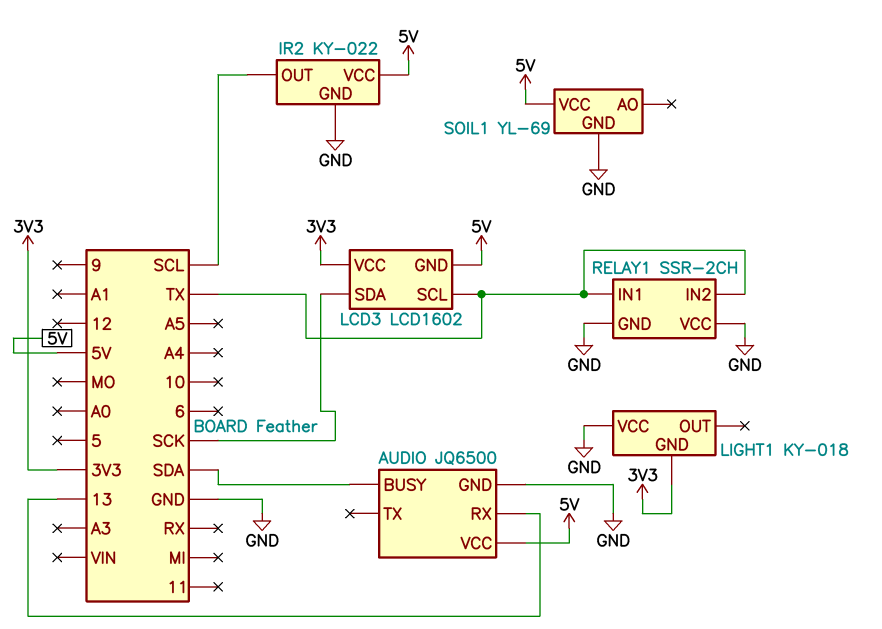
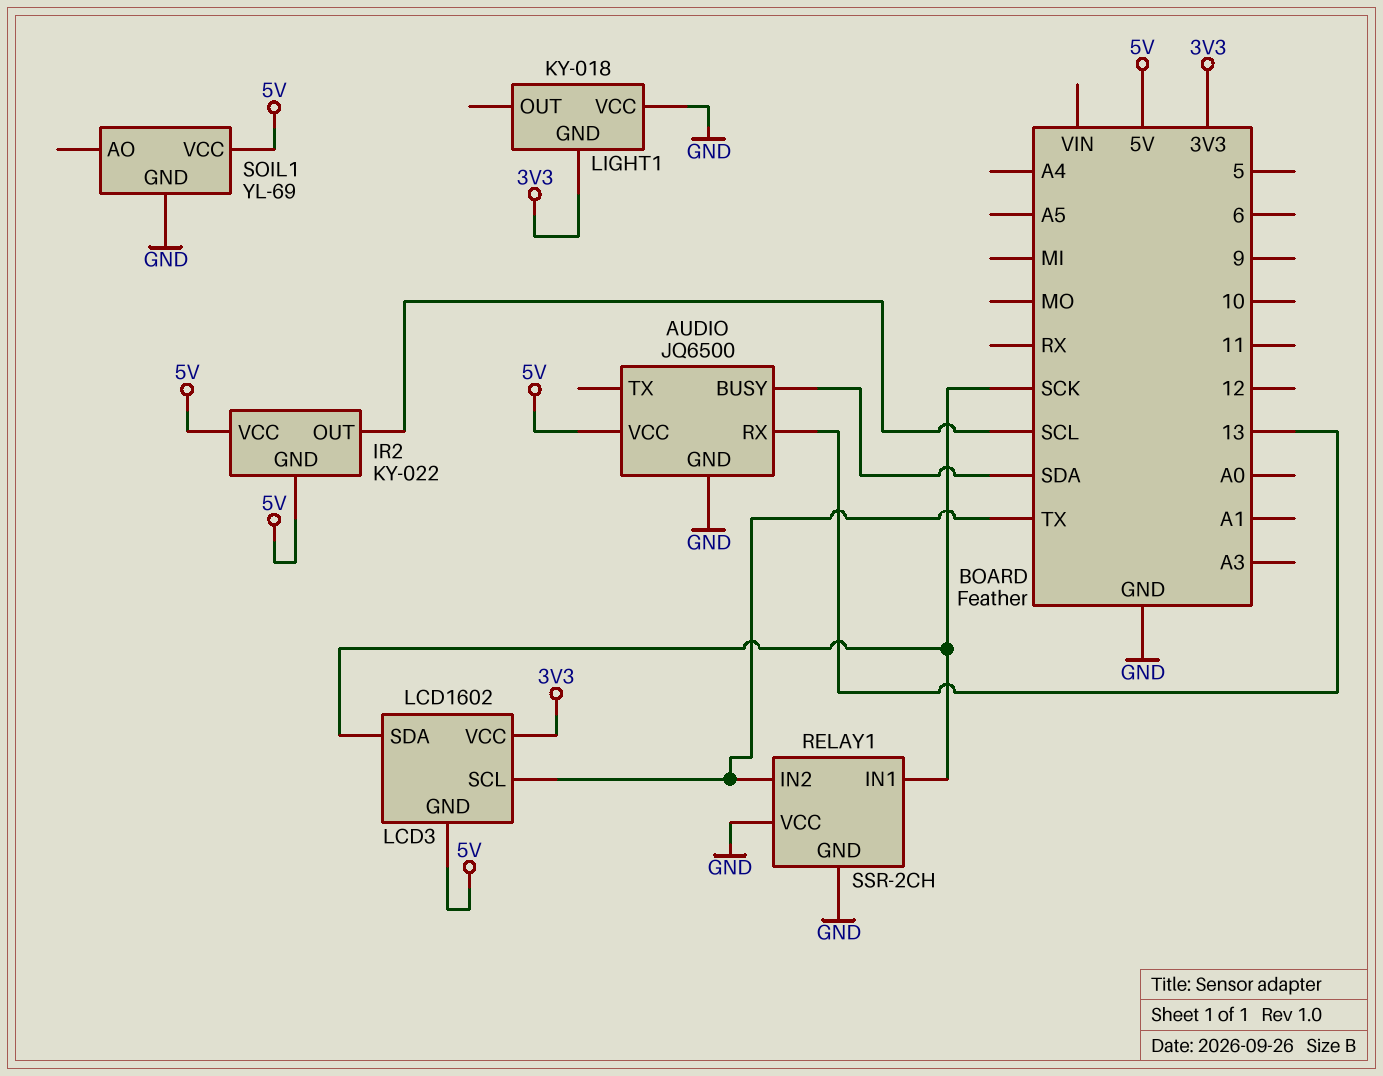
IR2 pin GND: GND -> 5V
RELAY1 pin IN1: TX -> SCK

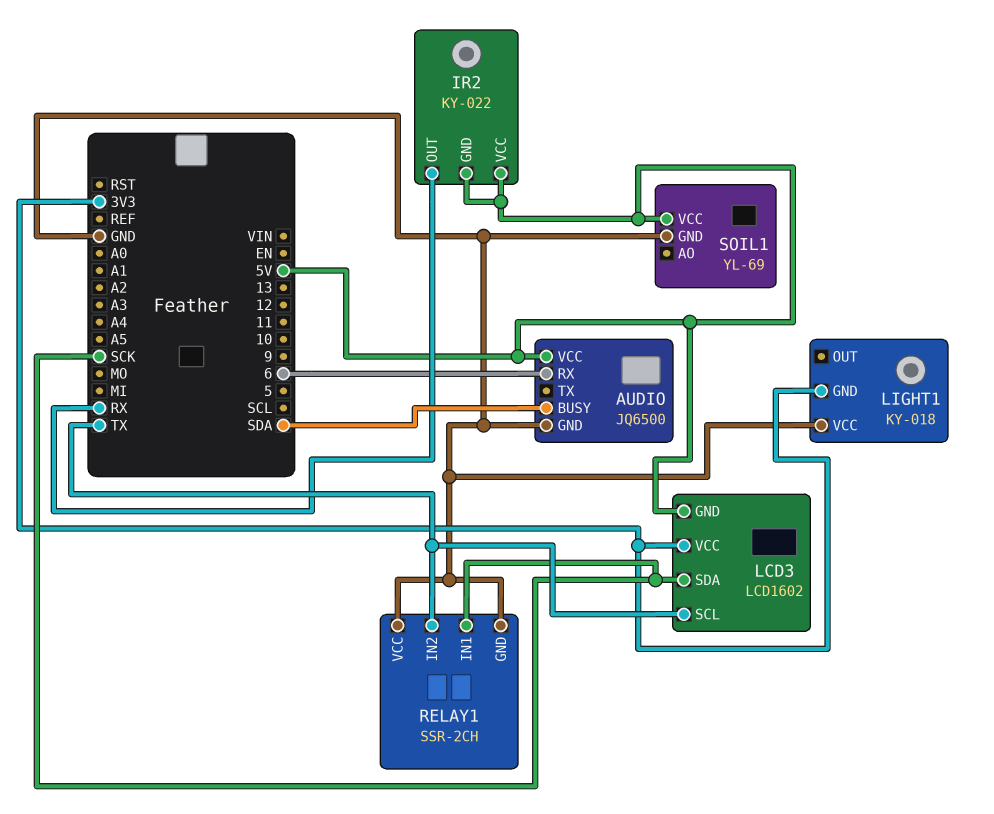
AUDIO pin RX: 13 -> 6
IR2 pin OUT: SCL -> RX

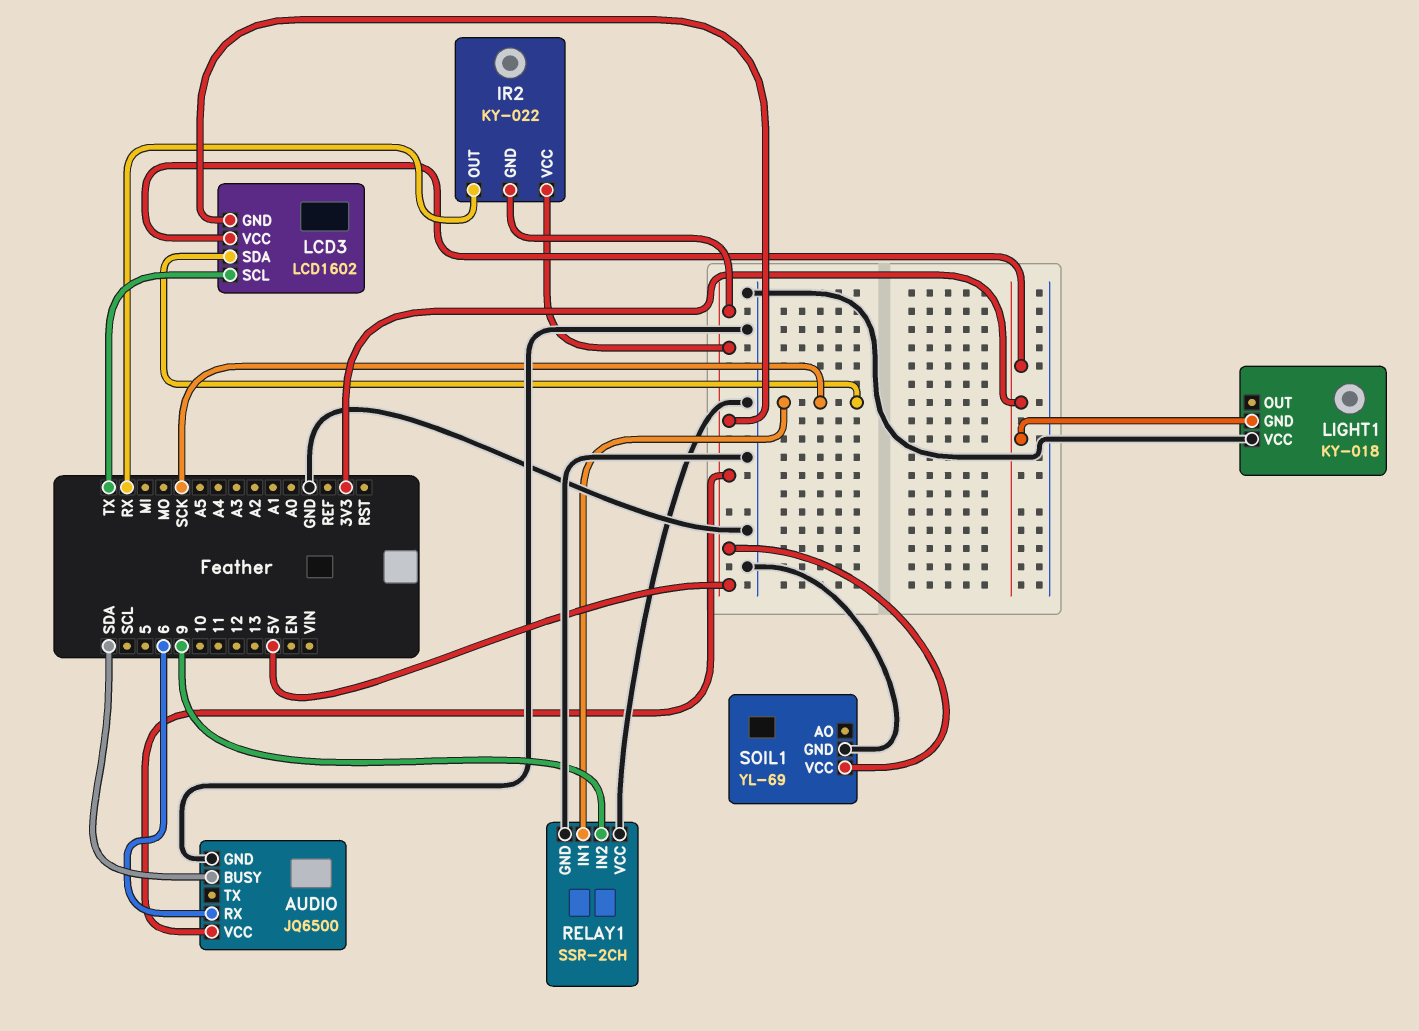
RELAY1 pin IN2: TX -> 9

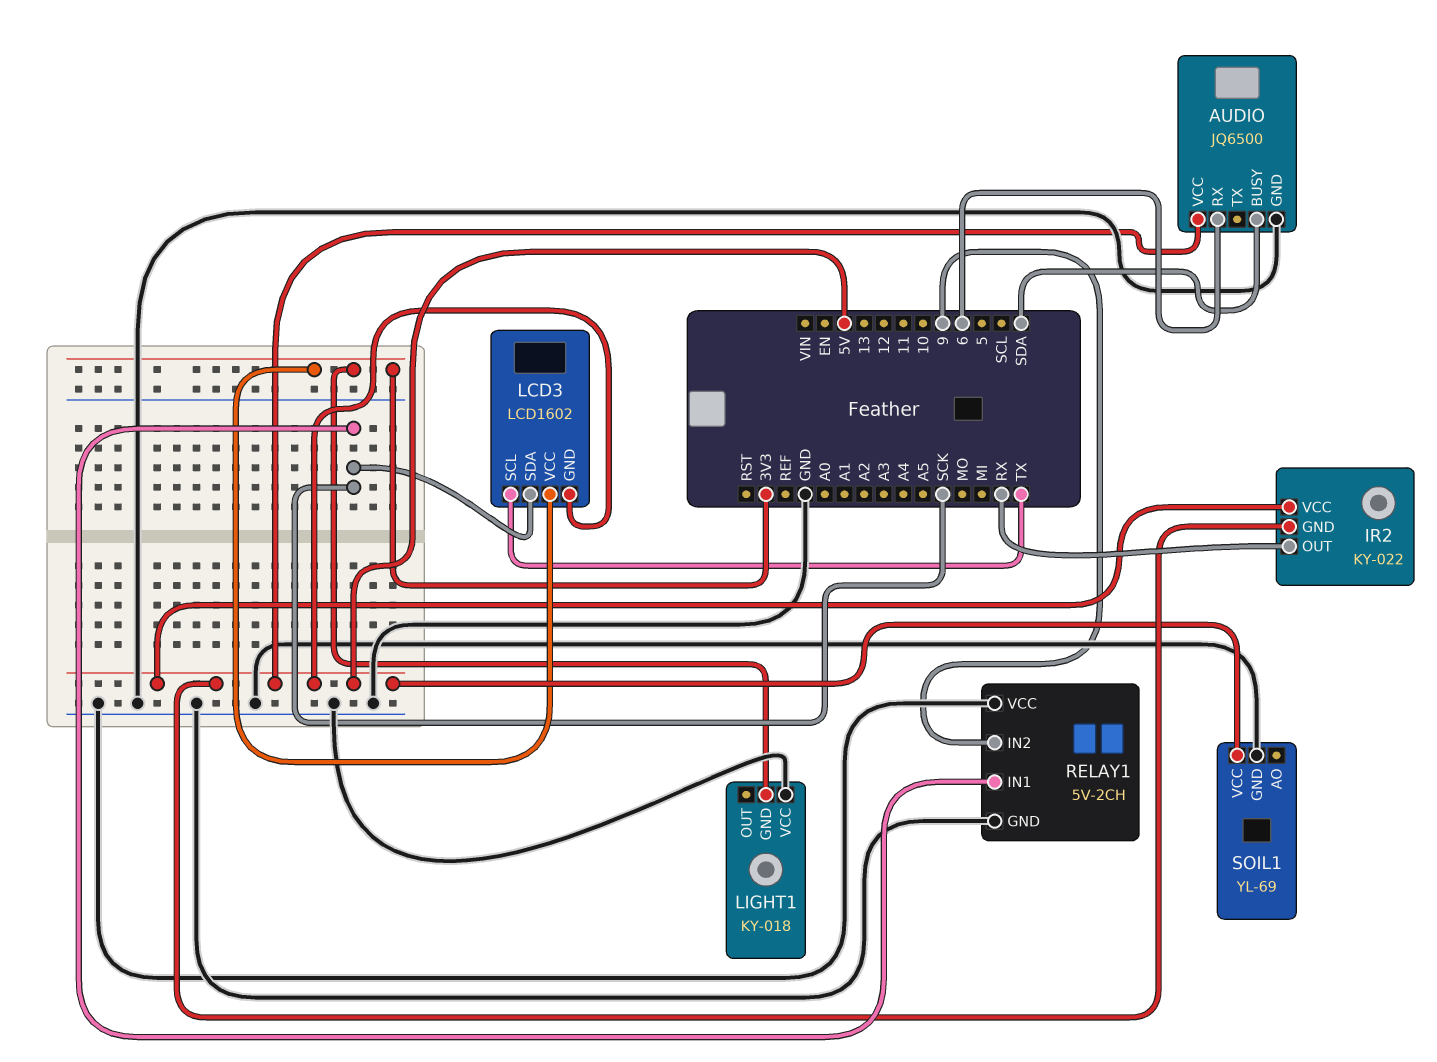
RELAY1: SSR-2CH -> 5V-2CH

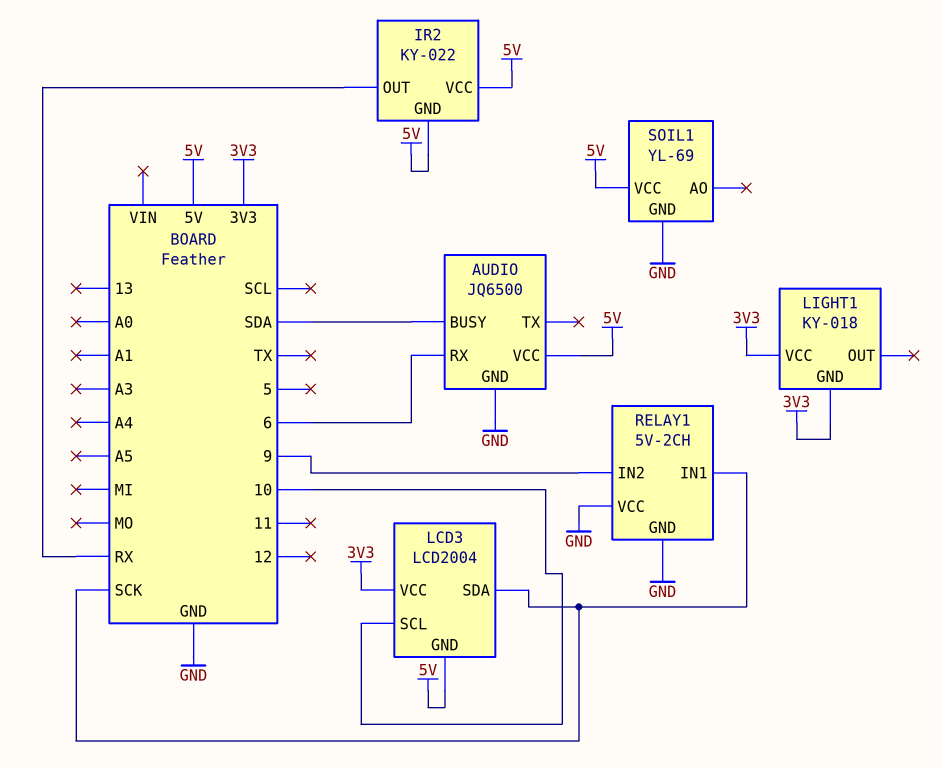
LCD3: LCD1602 -> LCD2004
LCD3 pin SCL: TX -> 10
LIGHT1 pin VCC: GND -> 3V3

